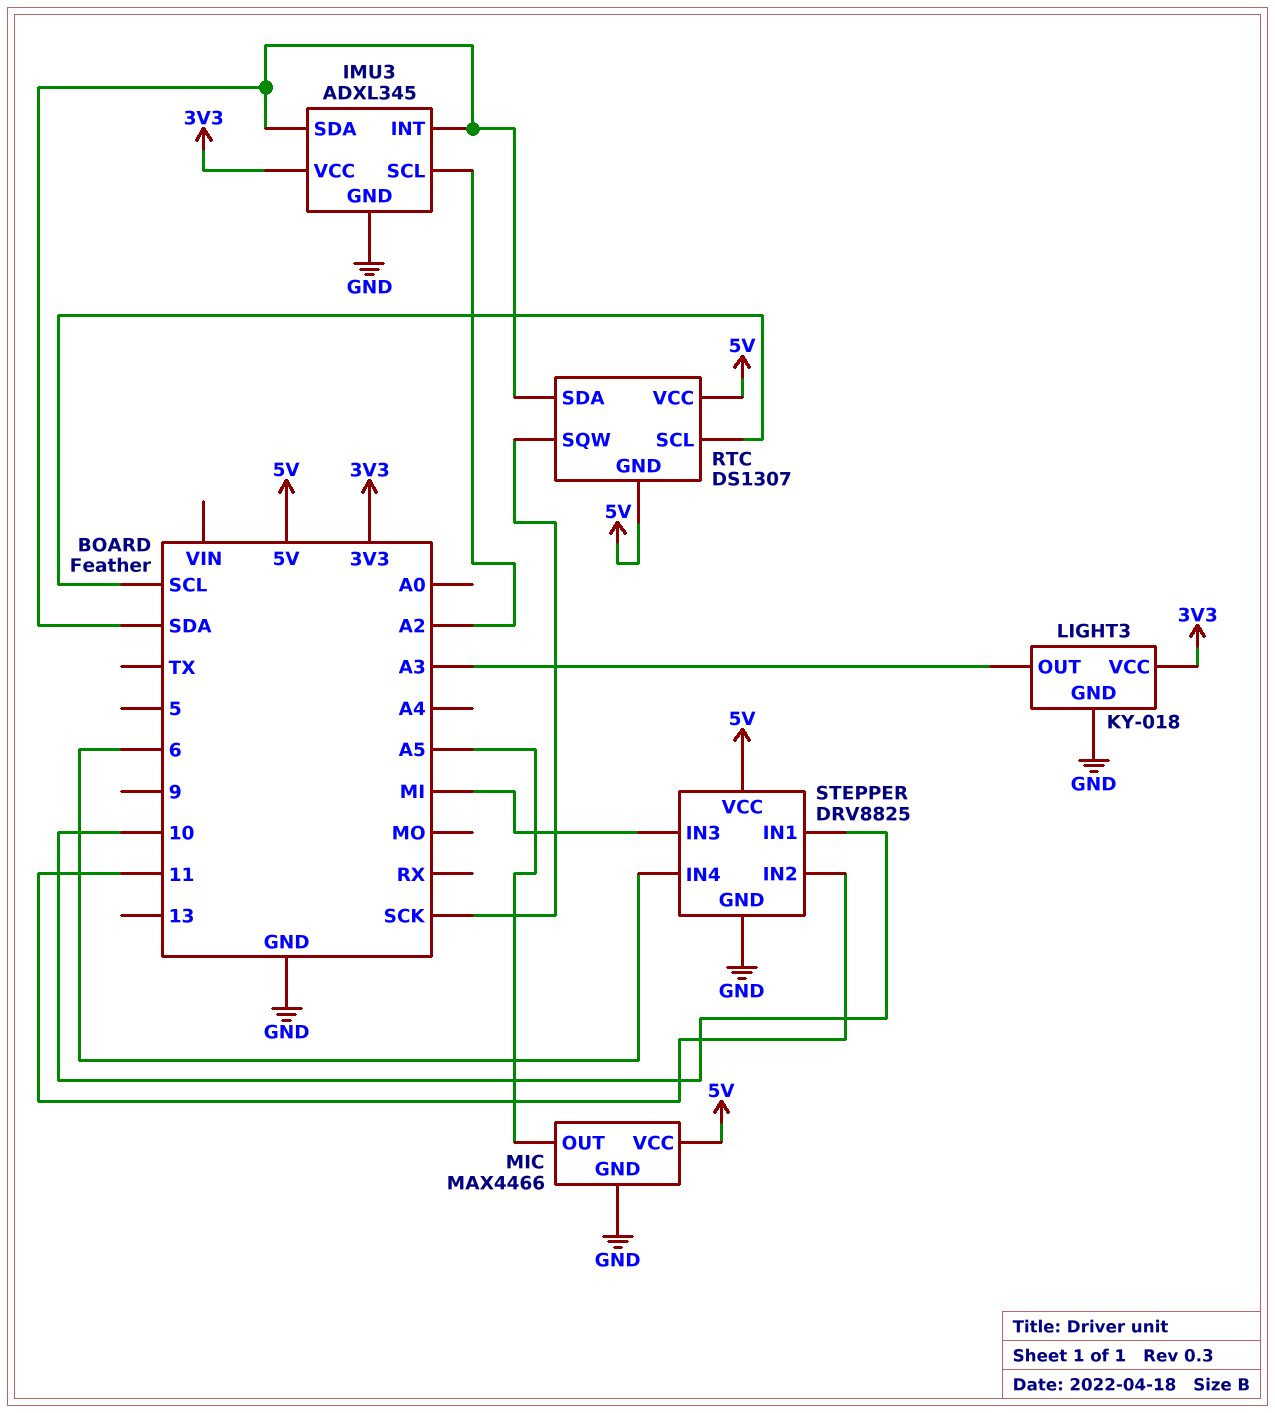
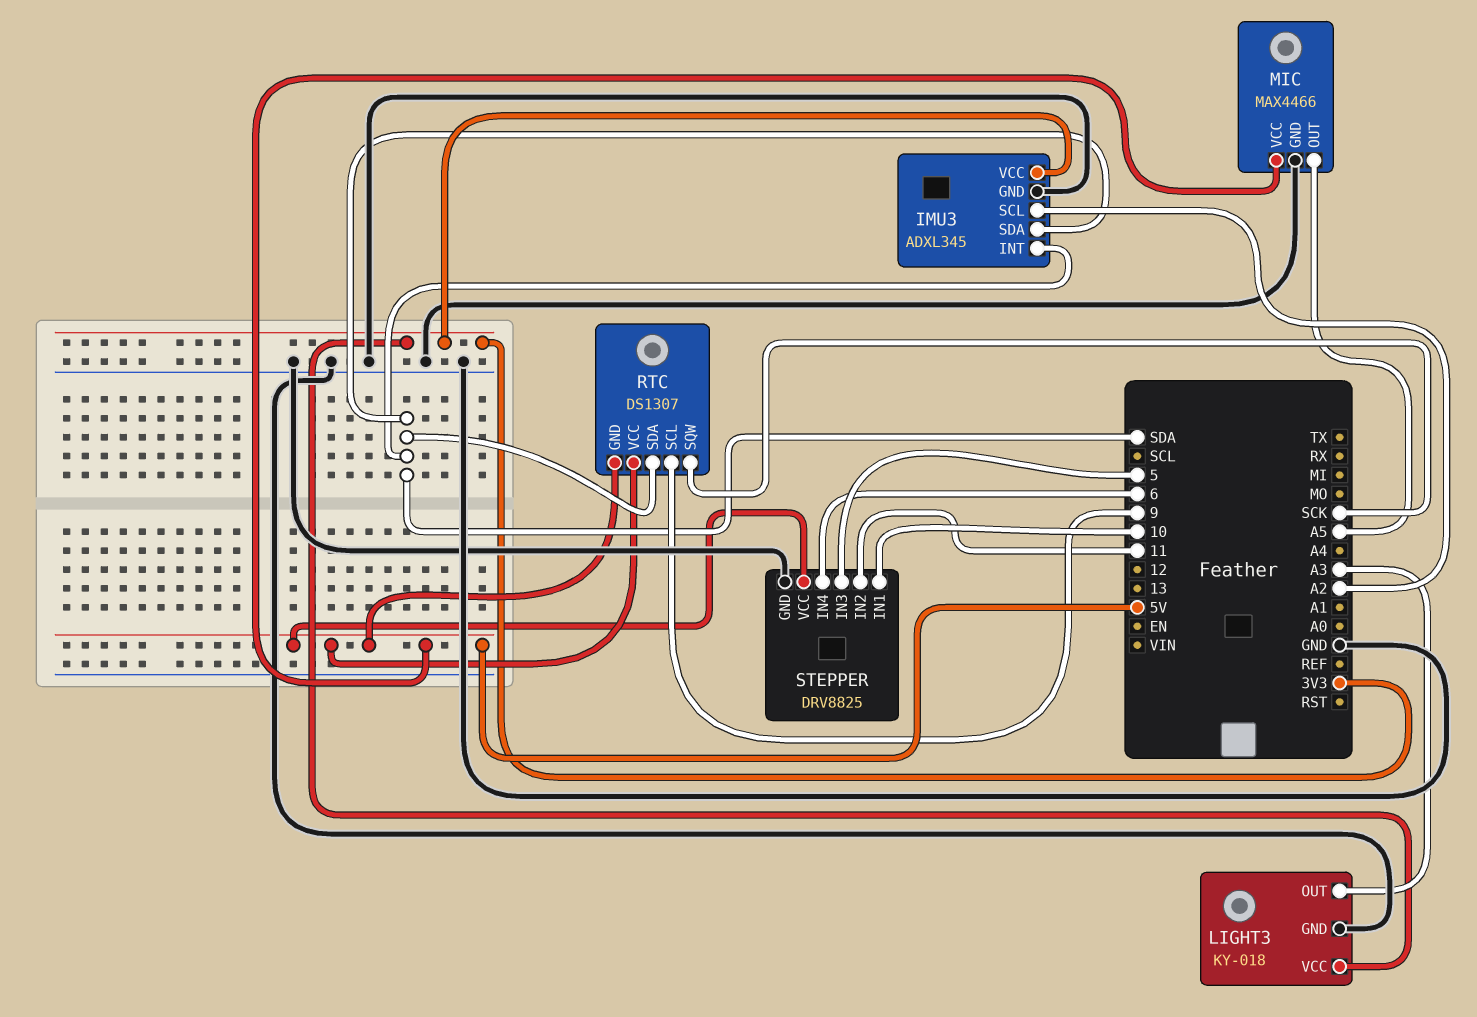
RTC pin SCL: SCL -> 9
STEPPER pin IN3: MI -> 5

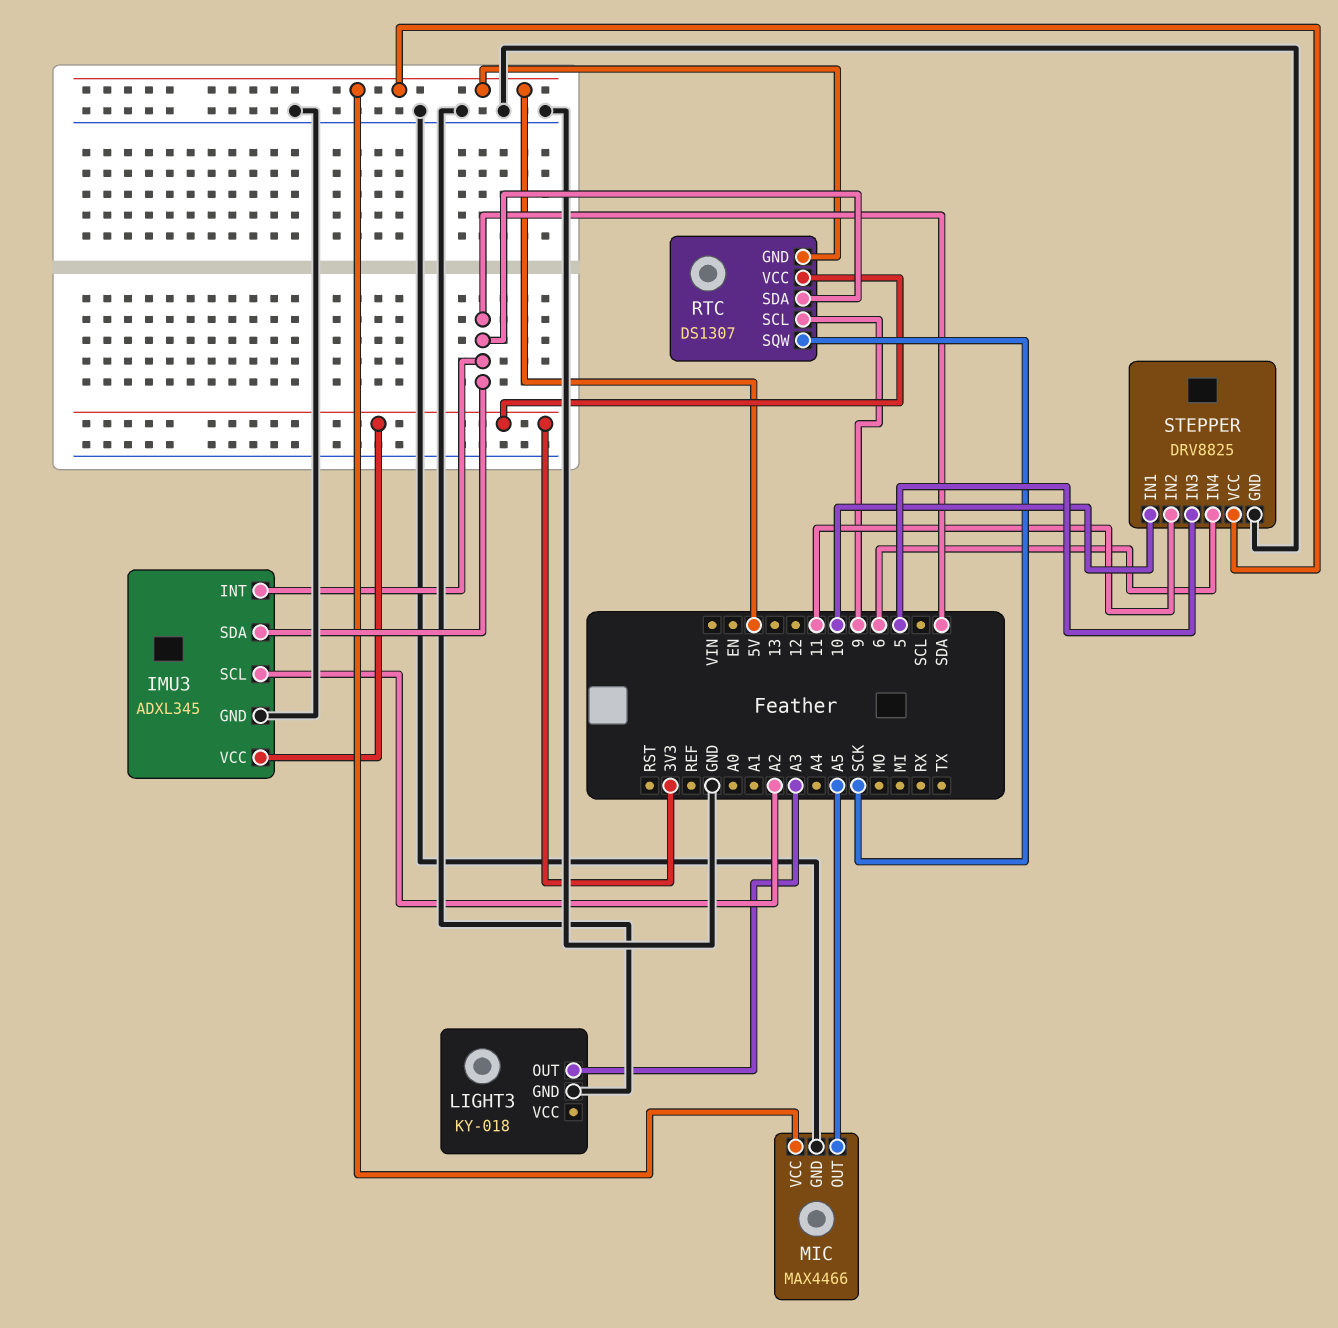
LIGHT3 pin VCC: 3V3 -> none
RTC pin VCC: 5V -> 3V3

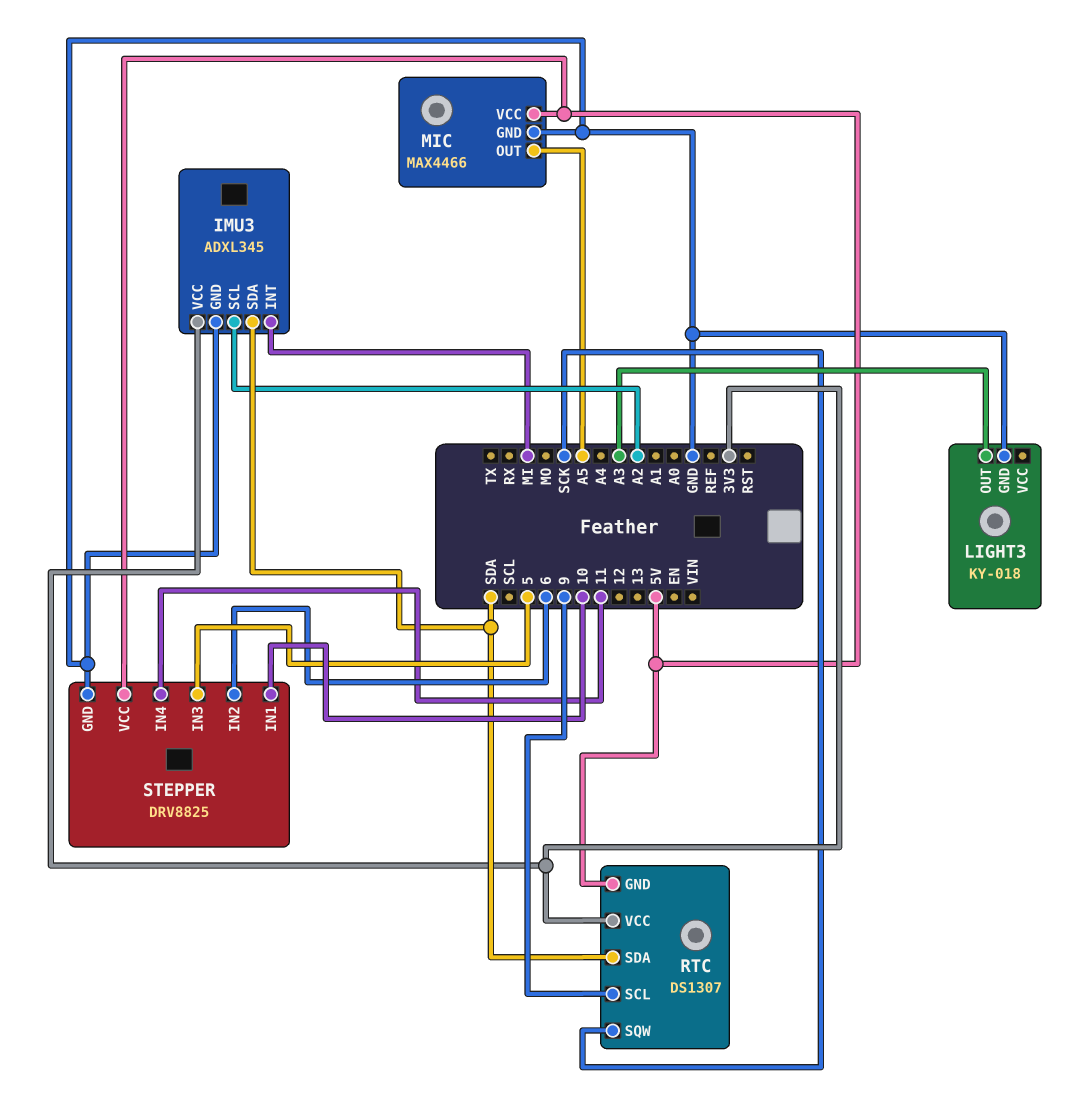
IMU3 pin INT: SDA -> MI
STEPPER pin IN2: 11 -> 6
STEPPER pin IN4: 6 -> 11

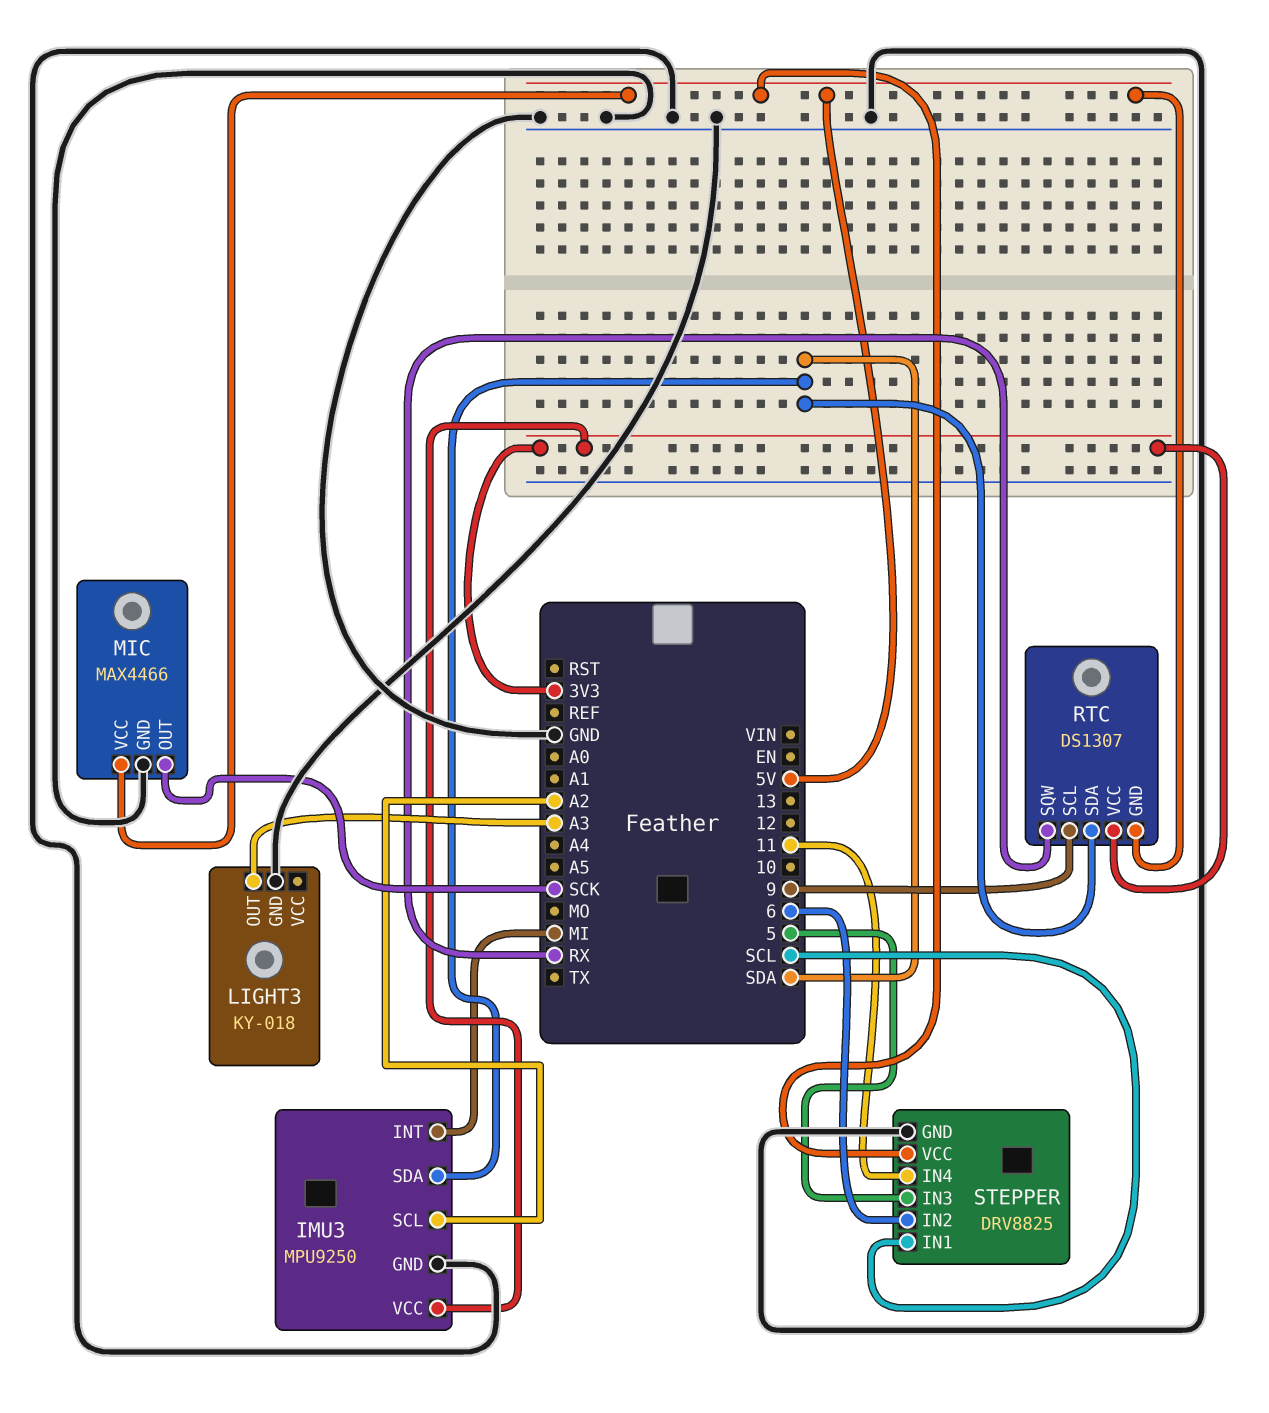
IMU3: ADXL345 -> MPU9250
MIC pin OUT: A5 -> SCK
RTC pin SQW: SCK -> RX
STEPPER pin IN1: 10 -> SCL

